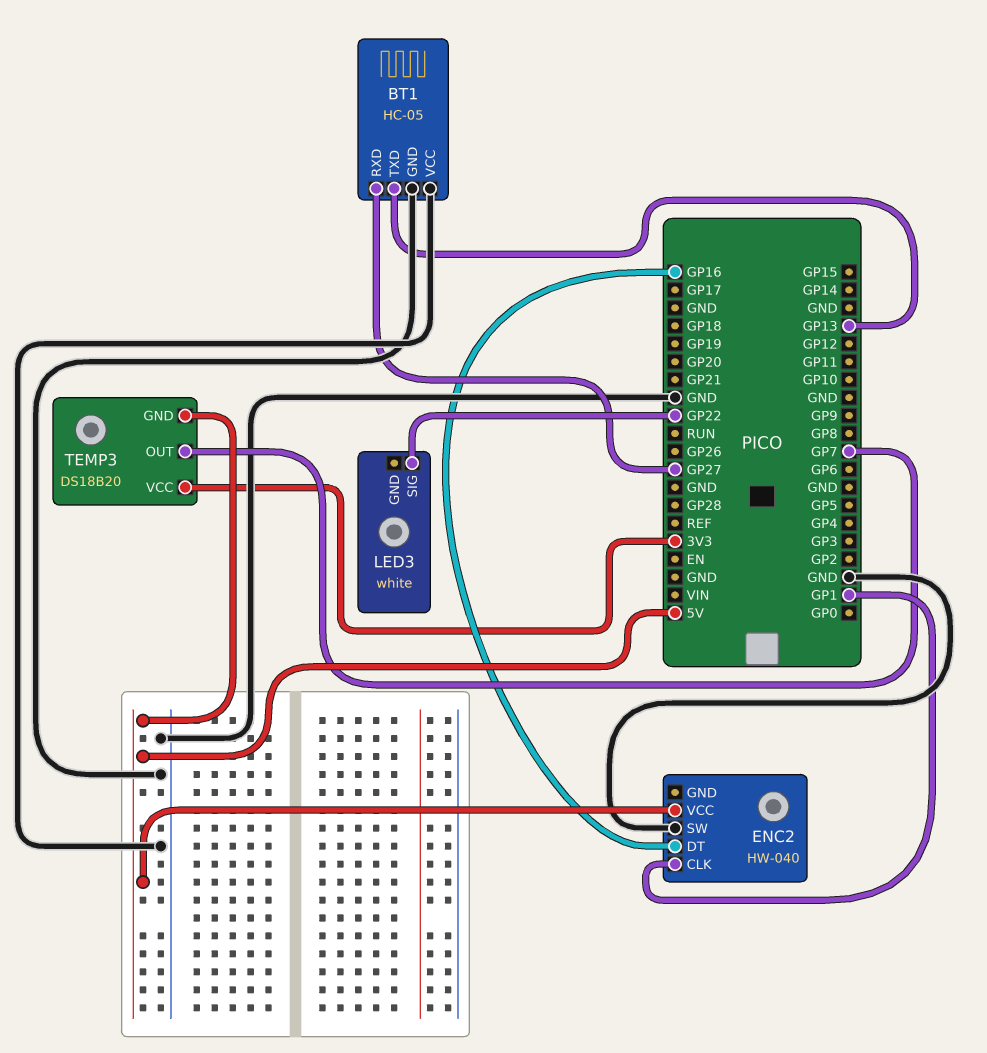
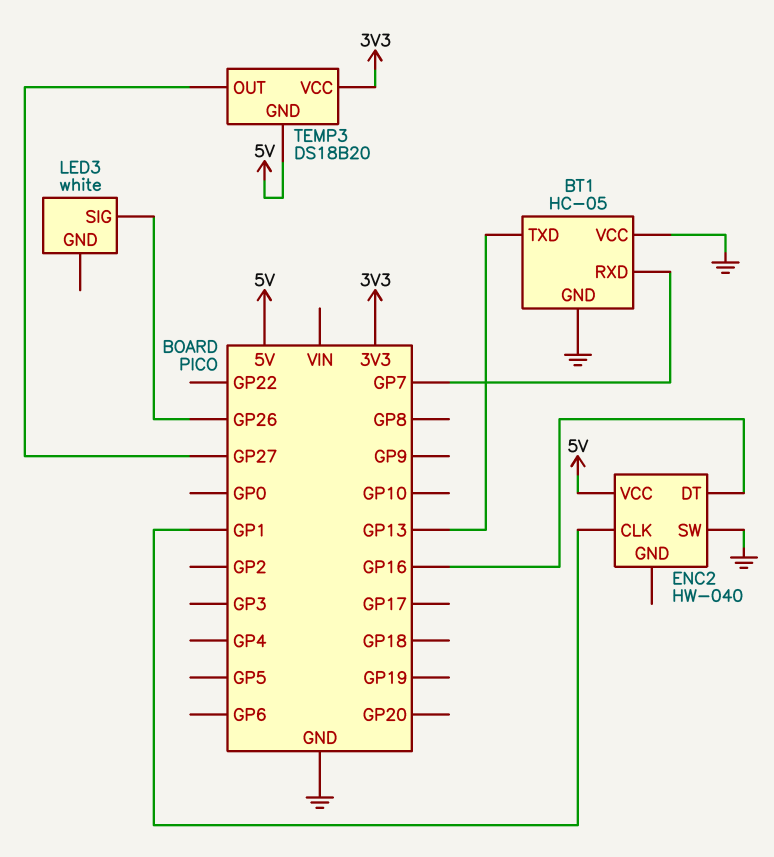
BT1 pin RXD: GP27 -> GP7
LED3 pin SIG: GP22 -> GP26
TEMP3 pin OUT: GP7 -> GP27

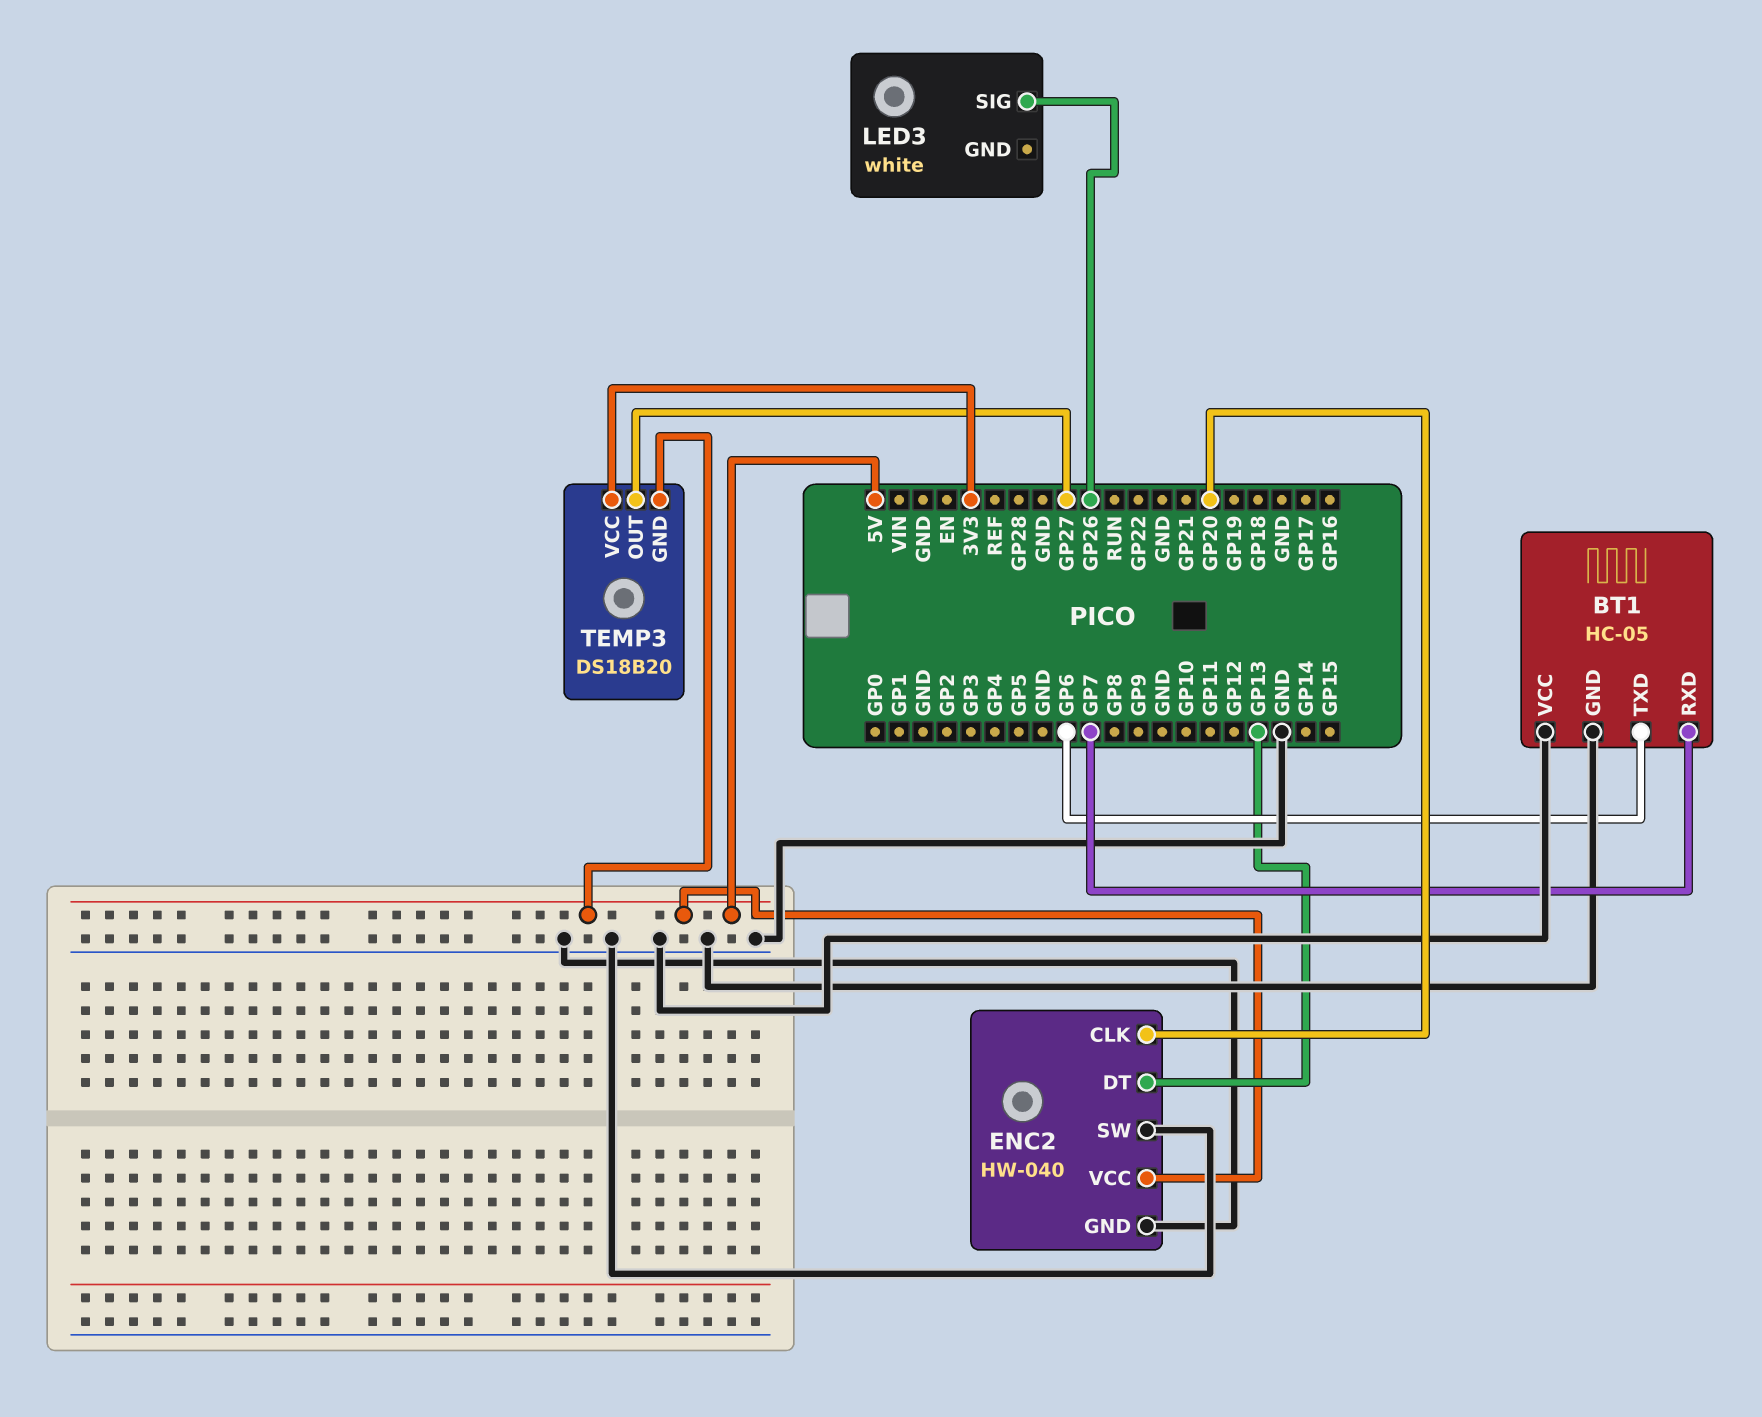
BT1 pin TXD: GP13 -> GP6
ENC2 pin CLK: GP1 -> GP20
ENC2 pin DT: GP16 -> GP13
ENC2 pin GND: none -> GND

